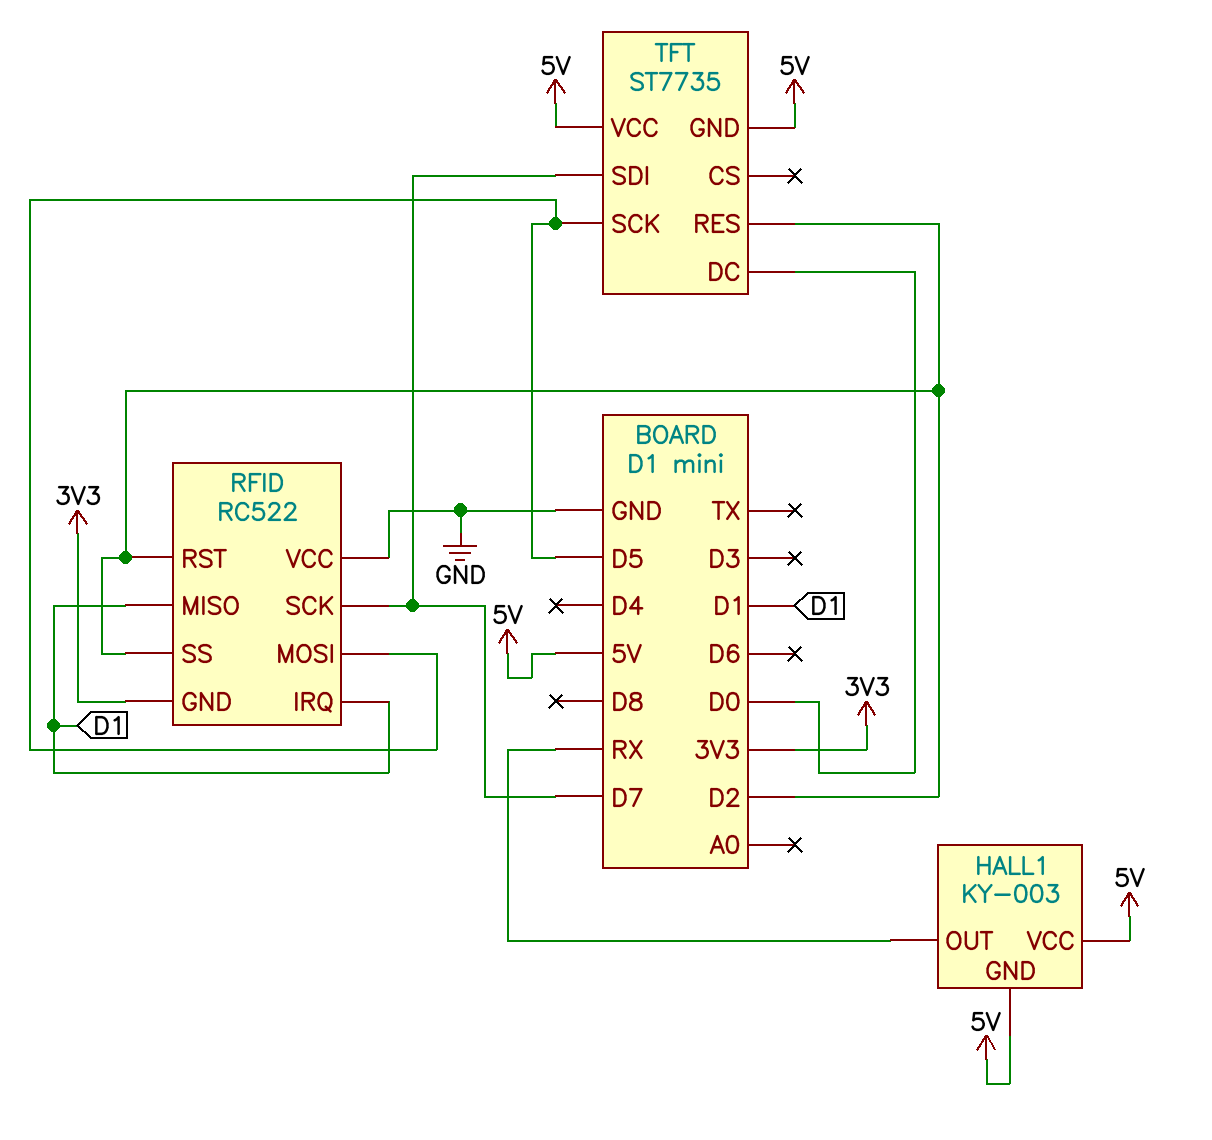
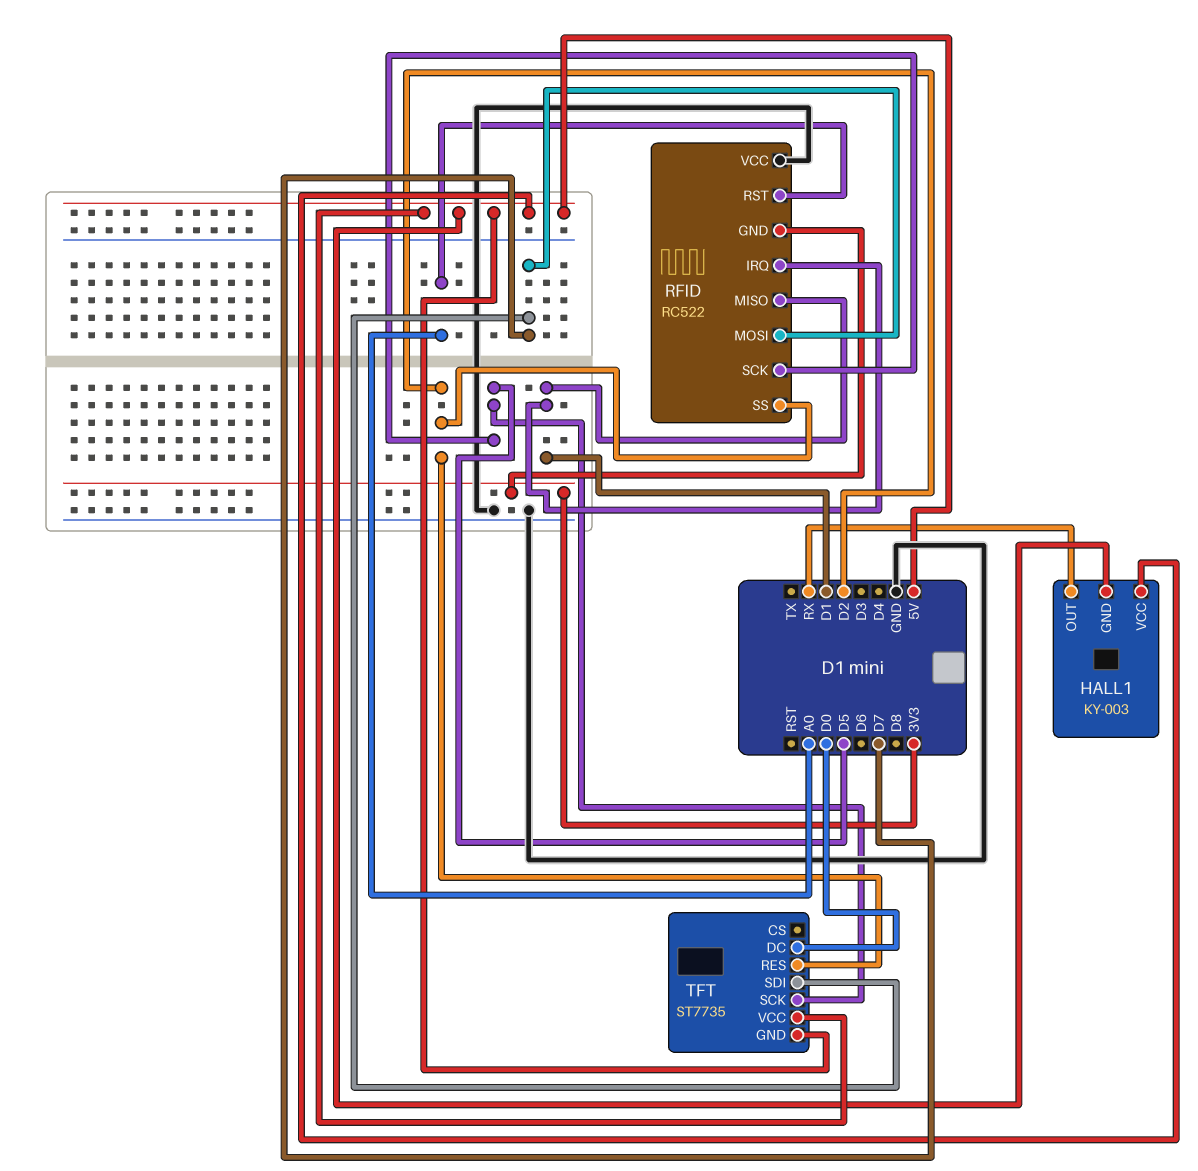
RFID pin MOSI: D5 -> D7
RFID pin RST: D2 -> A0
RFID pin SCK: D7 -> D5

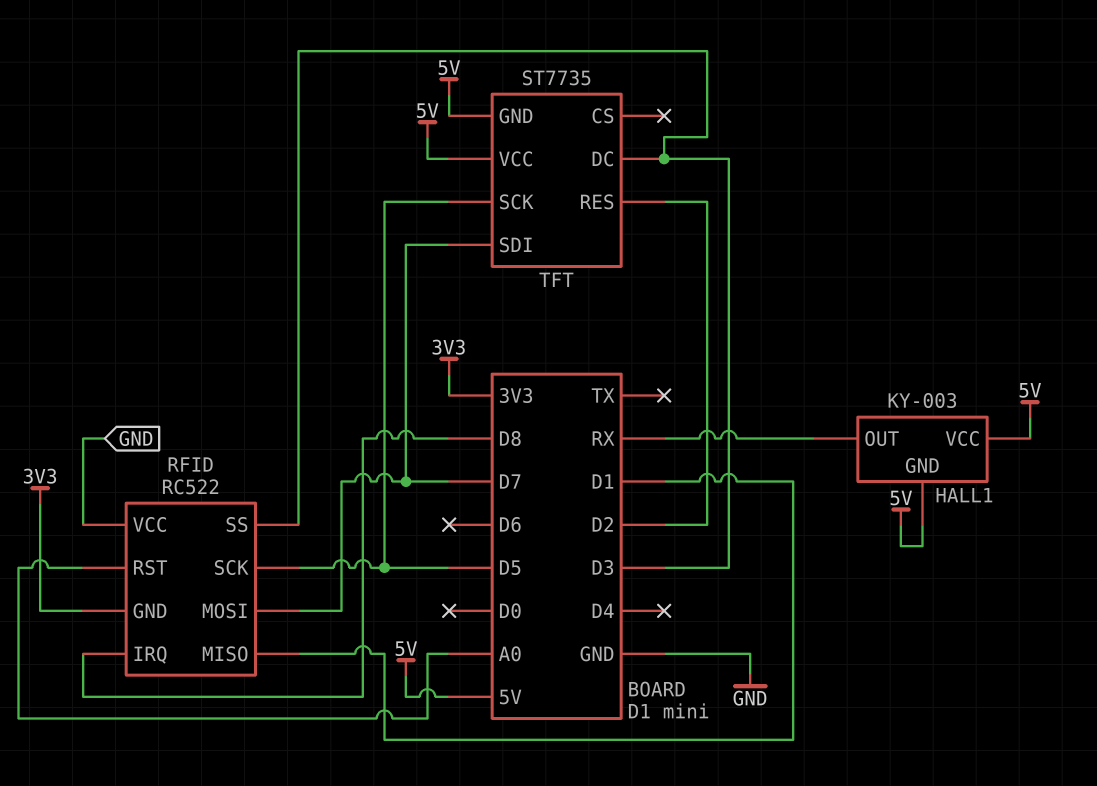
RFID pin IRQ: D1 -> D8
RFID pin SS: D2 -> D3
TFT pin DC: D0 -> D3

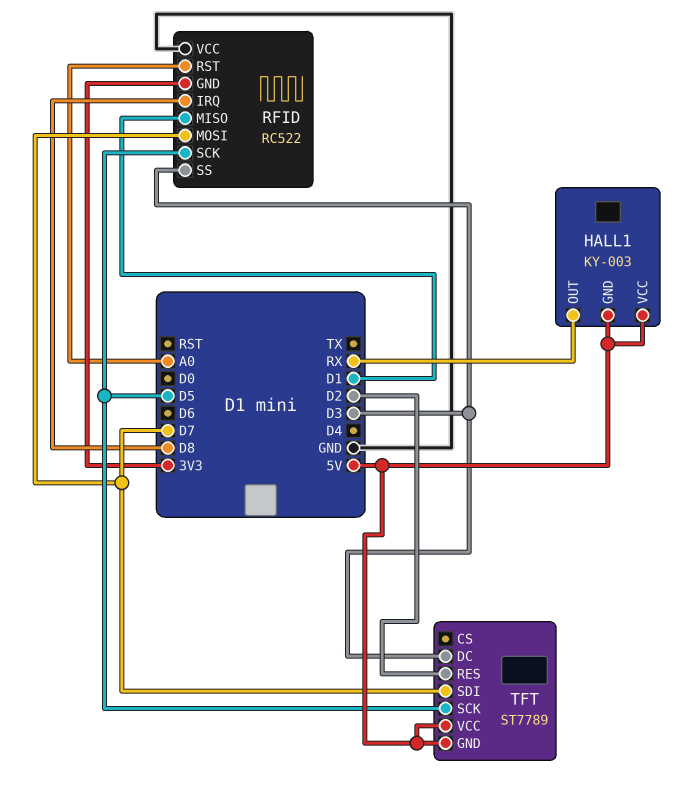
TFT: ST7735 -> ST7789

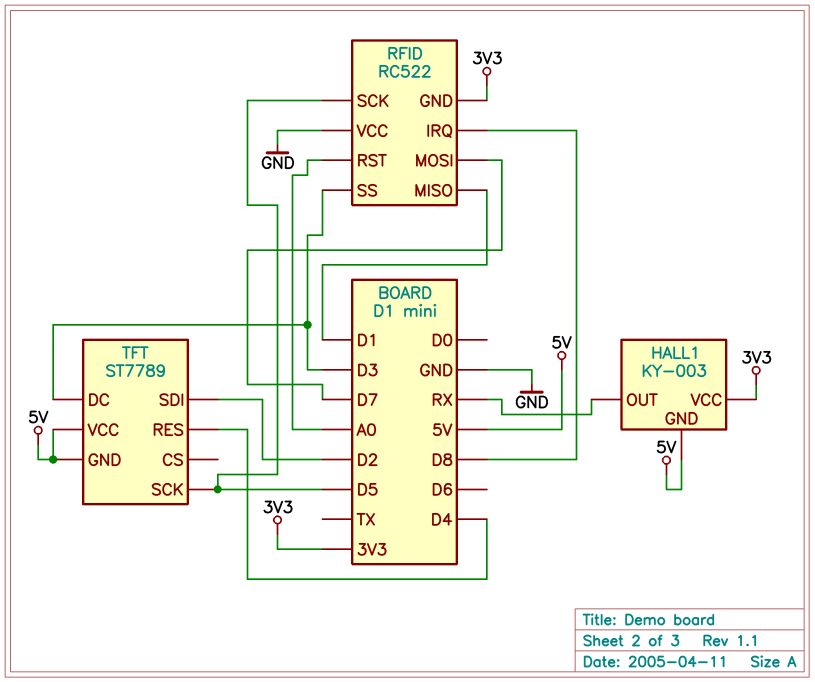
HALL1 pin VCC: 5V -> 3V3
TFT pin RES: D2 -> D4
TFT pin SDI: D7 -> D2

